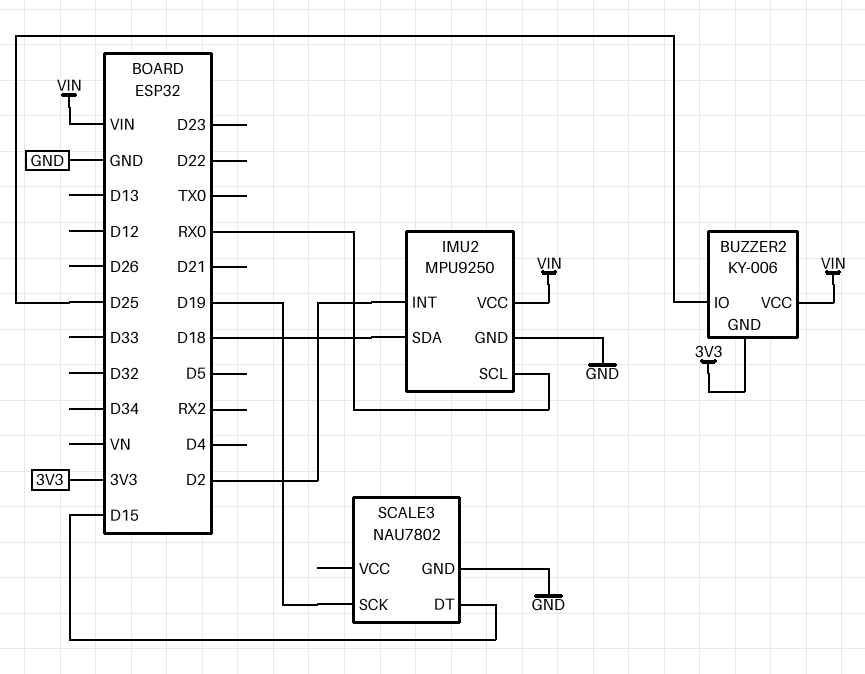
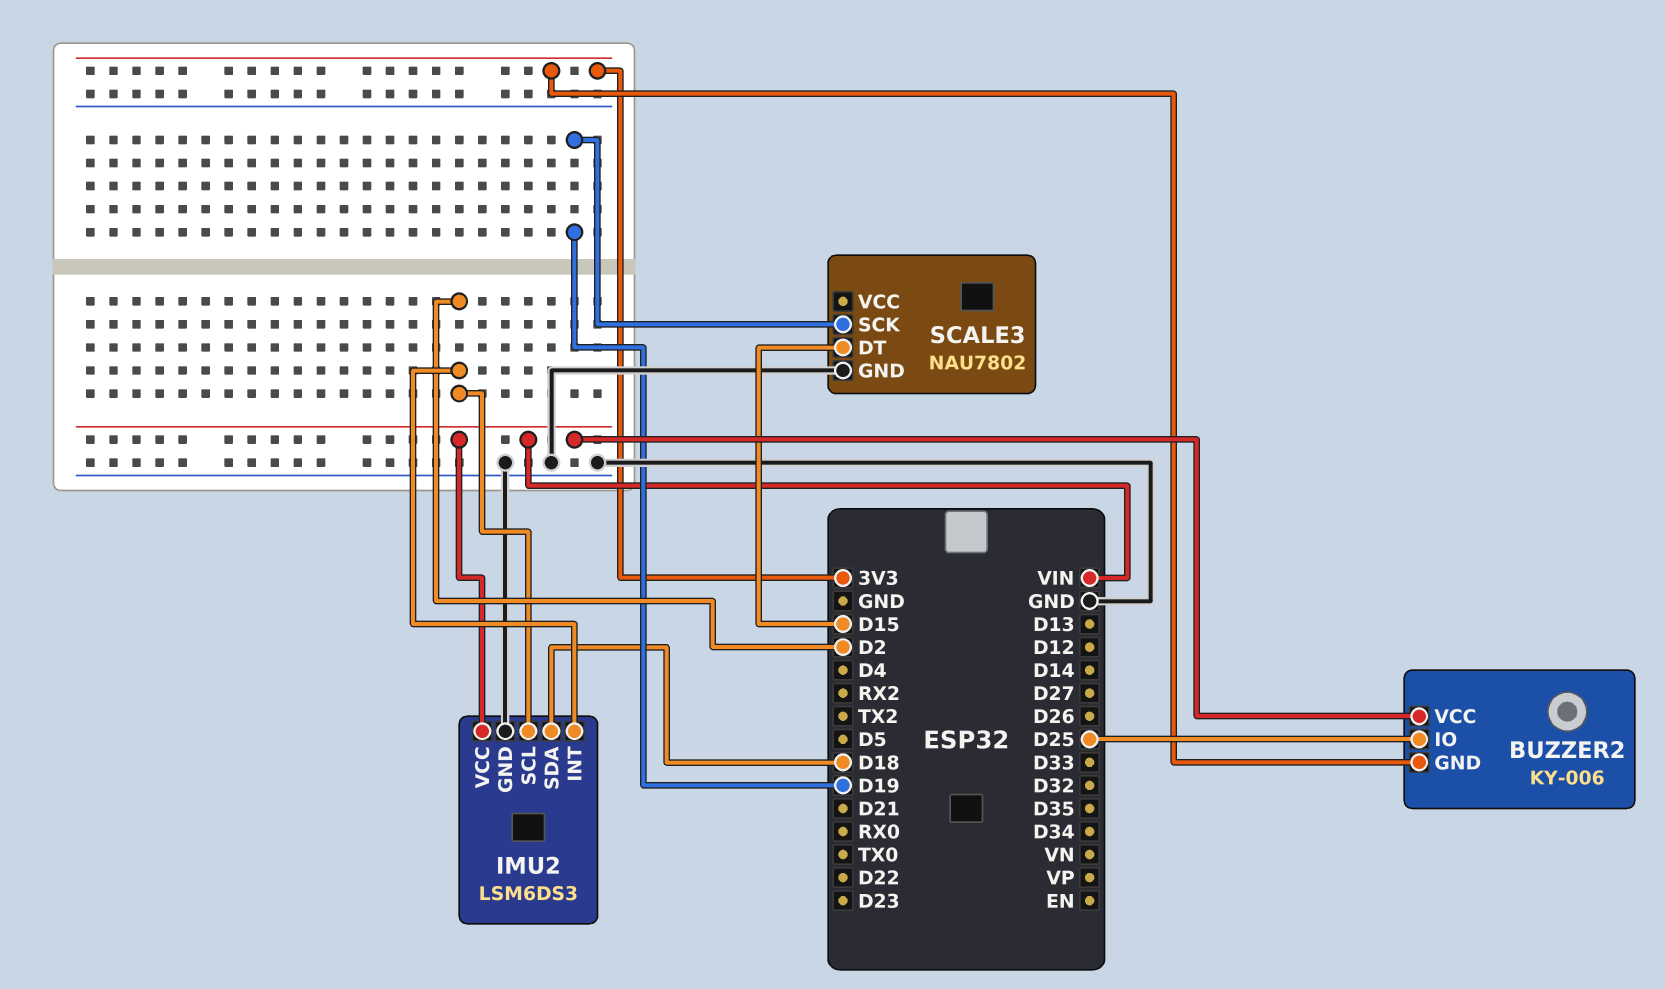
IMU2: MPU9250 -> LSM6DS3
IMU2 pin SCL: RX0 -> D2

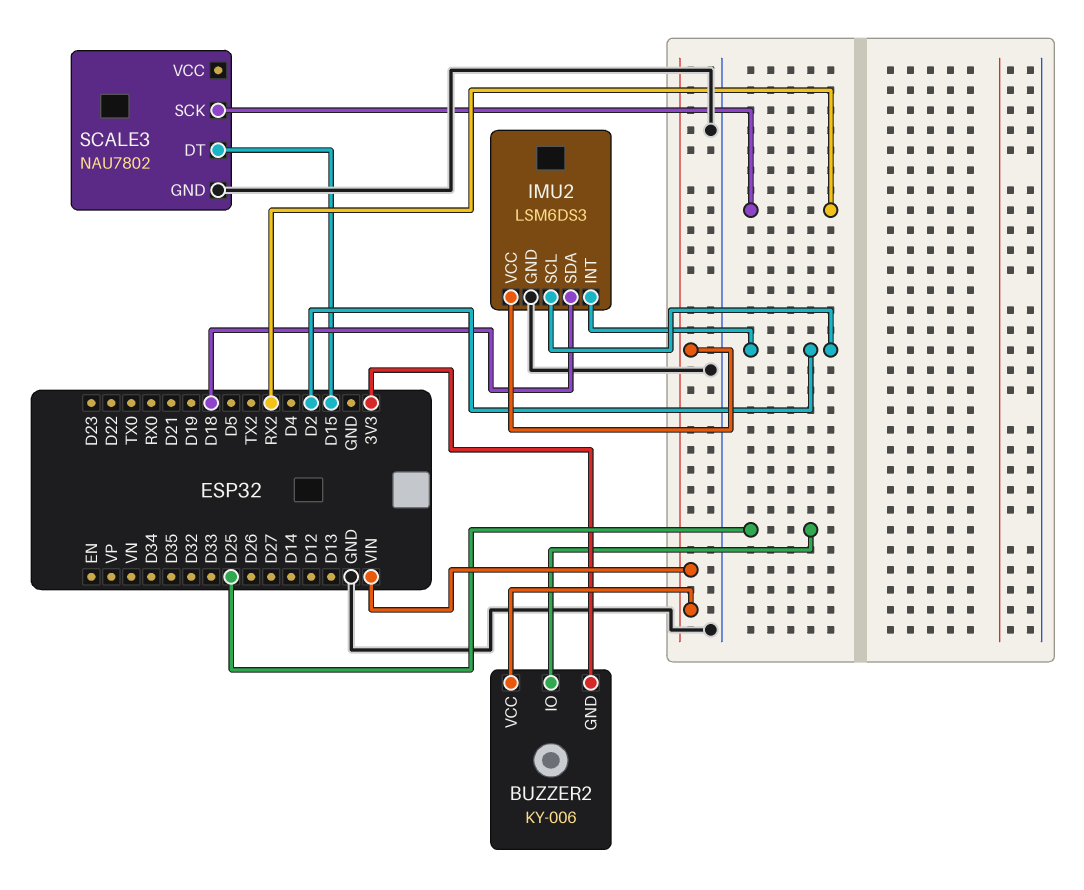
SCALE3 pin SCK: D19 -> RX2

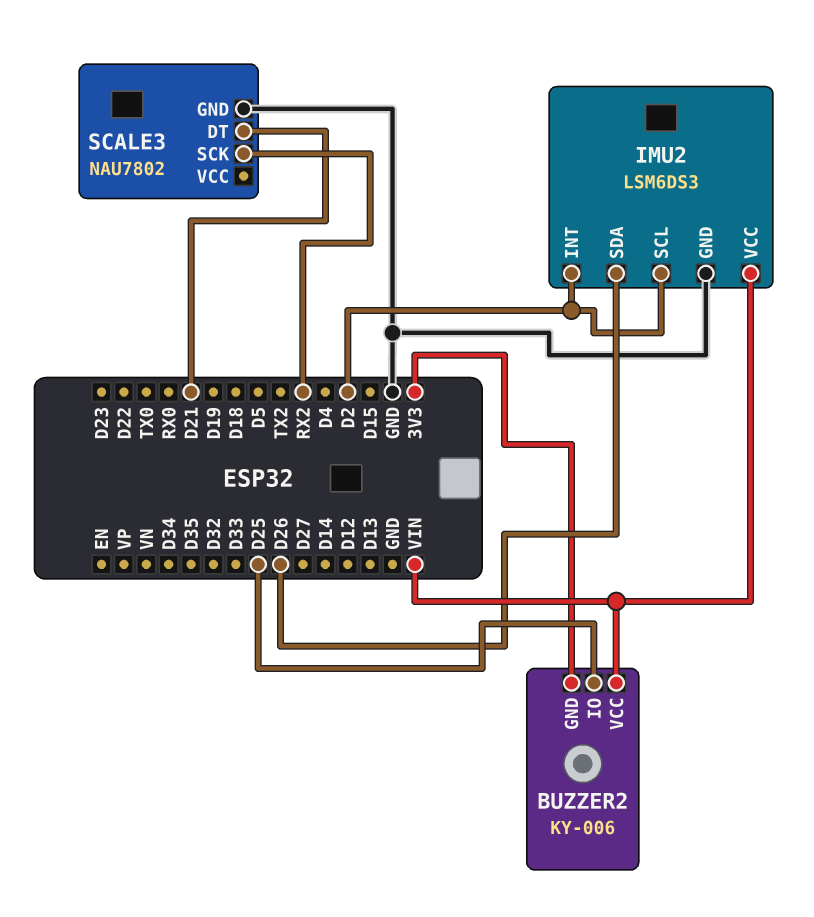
IMU2 pin SDA: D18 -> D26
SCALE3 pin DT: D15 -> D21

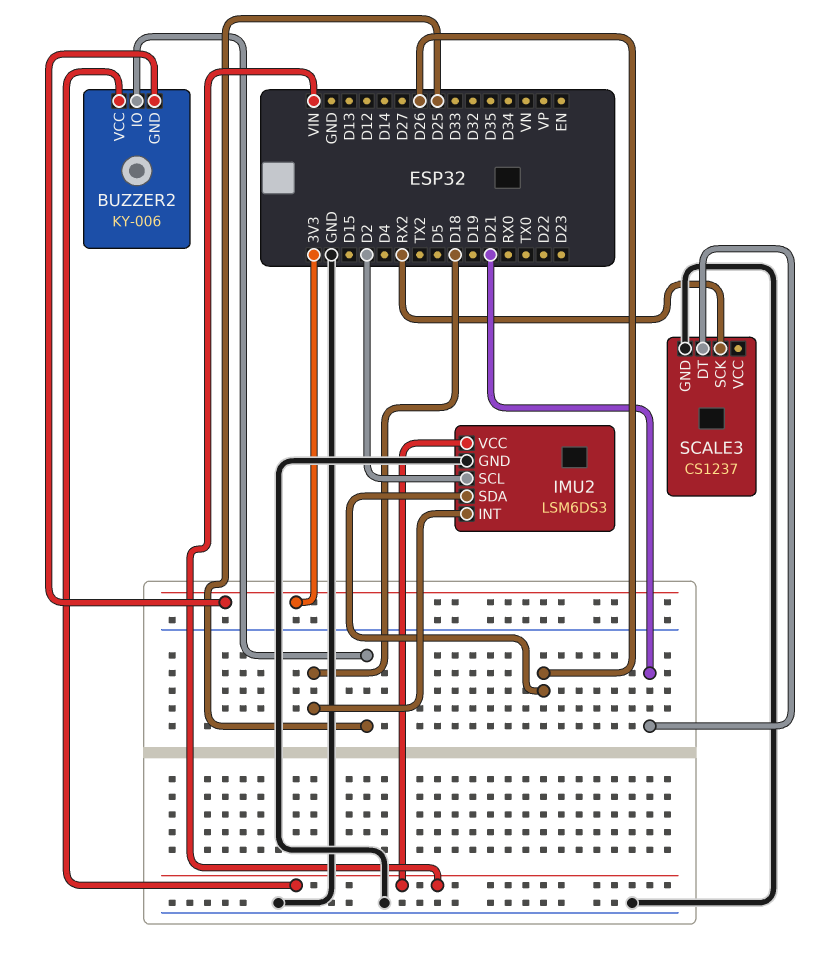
IMU2 pin INT: D2 -> D18
SCALE3: NAU7802 -> CS1237

